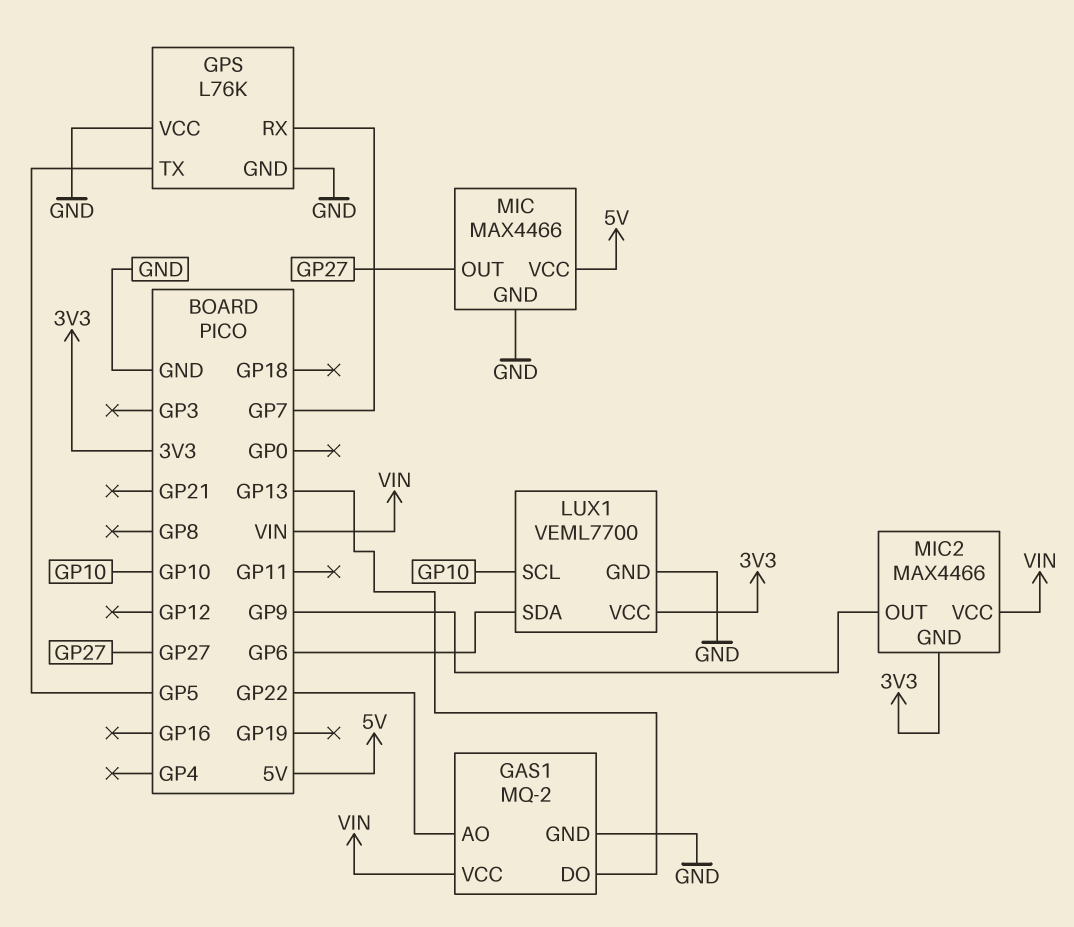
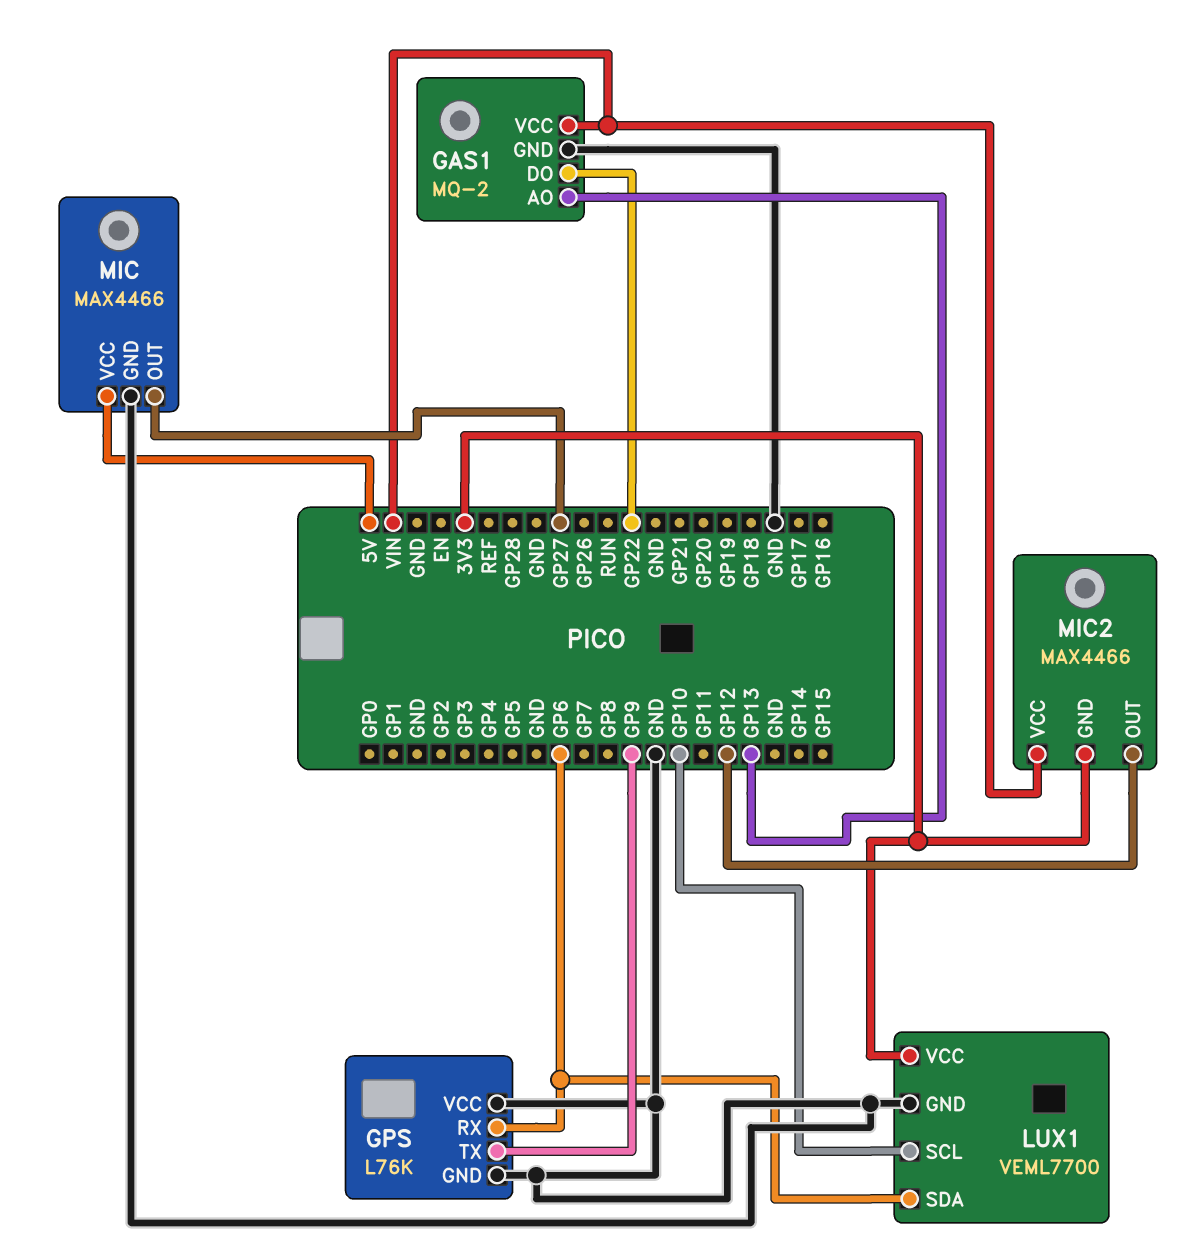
GAS1 pin AO: GP22 -> GP13
GAS1 pin DO: GP13 -> GP22
GPS pin RX: GP7 -> GP6
GPS pin TX: GP5 -> GP9
MIC2 pin OUT: GP9 -> GP12

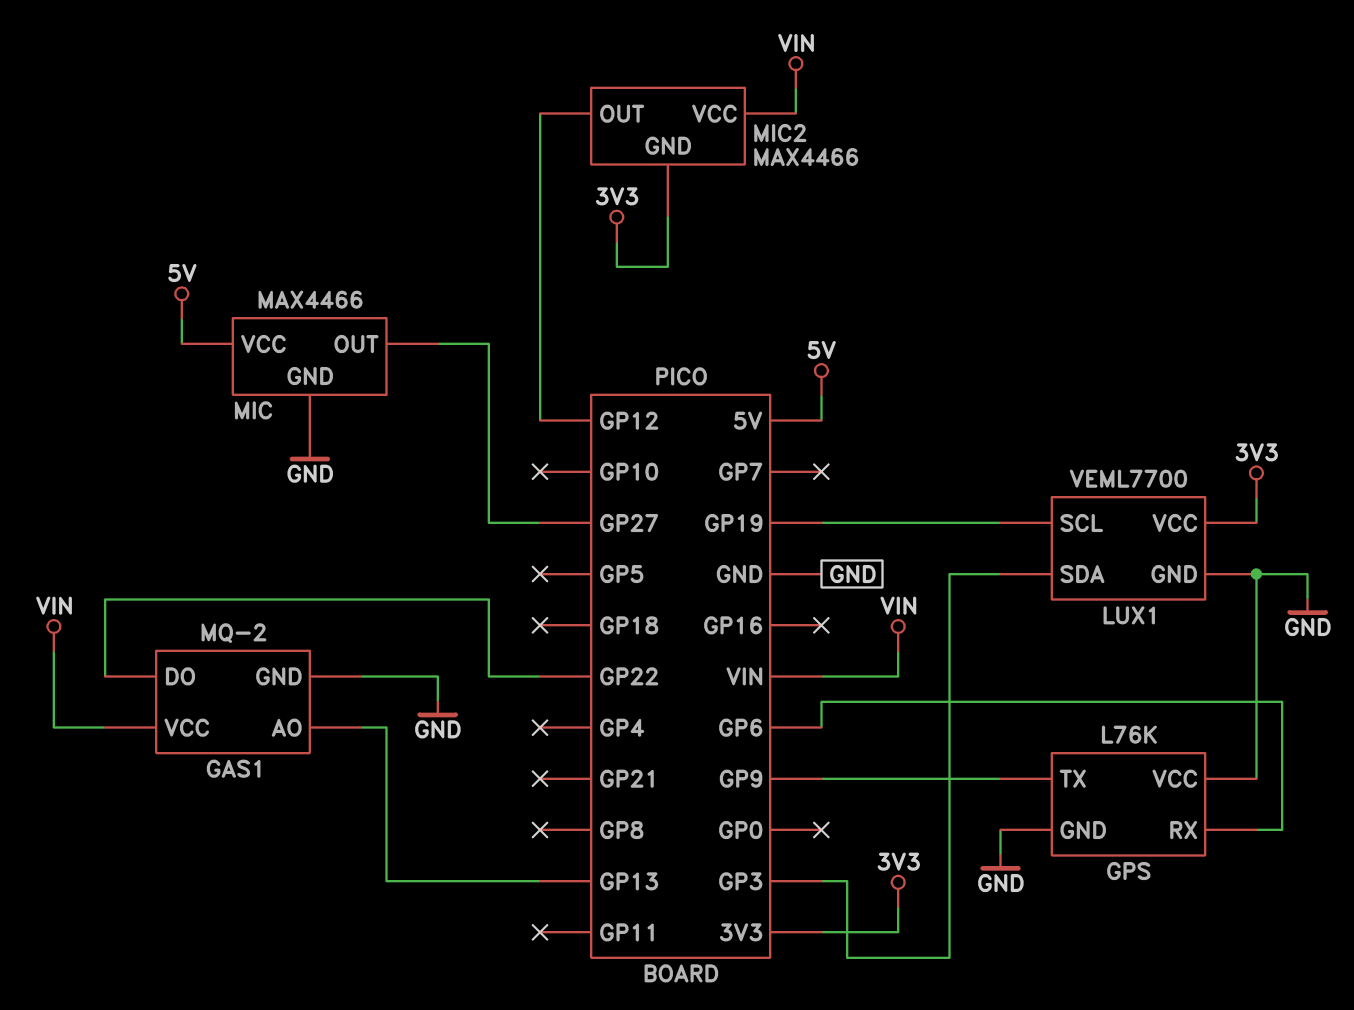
LUX1 pin SCL: GP10 -> GP19
LUX1 pin SDA: GP6 -> GP3

